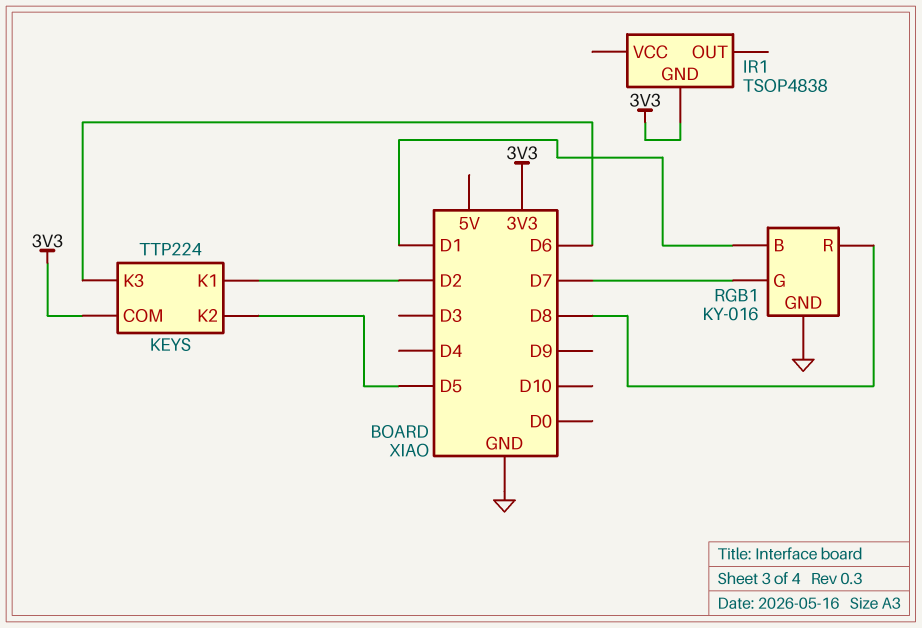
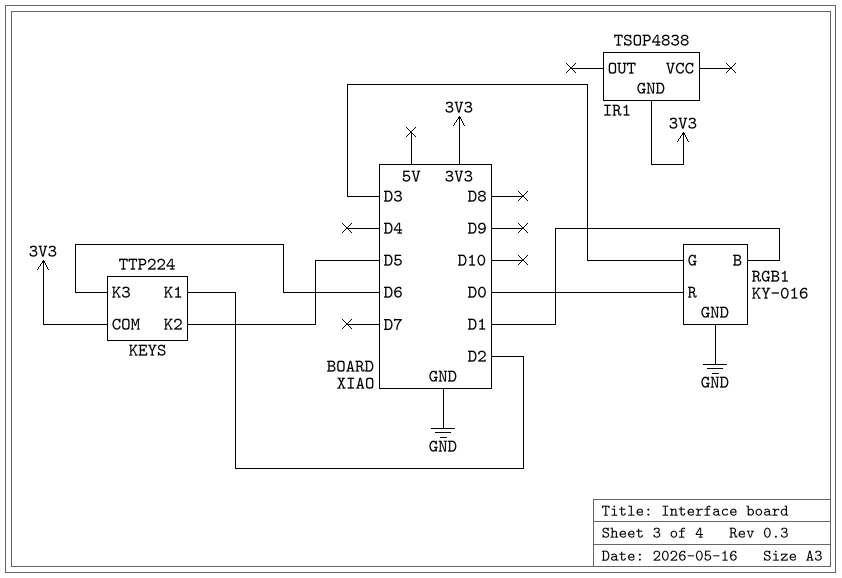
RGB1 pin G: D7 -> D3
RGB1 pin R: D8 -> D0

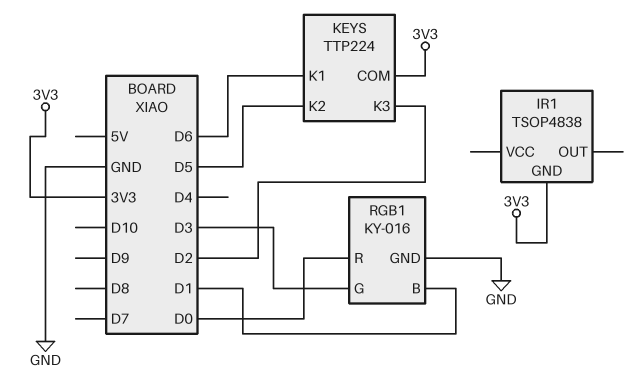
KEYS pin K1: D2 -> D6
KEYS pin K3: D6 -> D2

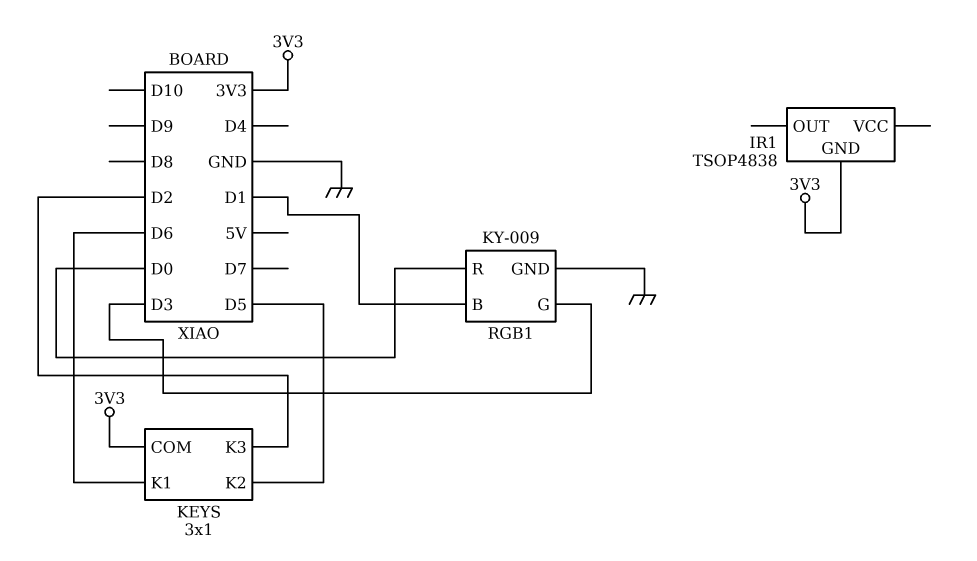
KEYS: TTP224 -> 3x1
RGB1: KY-016 -> KY-009

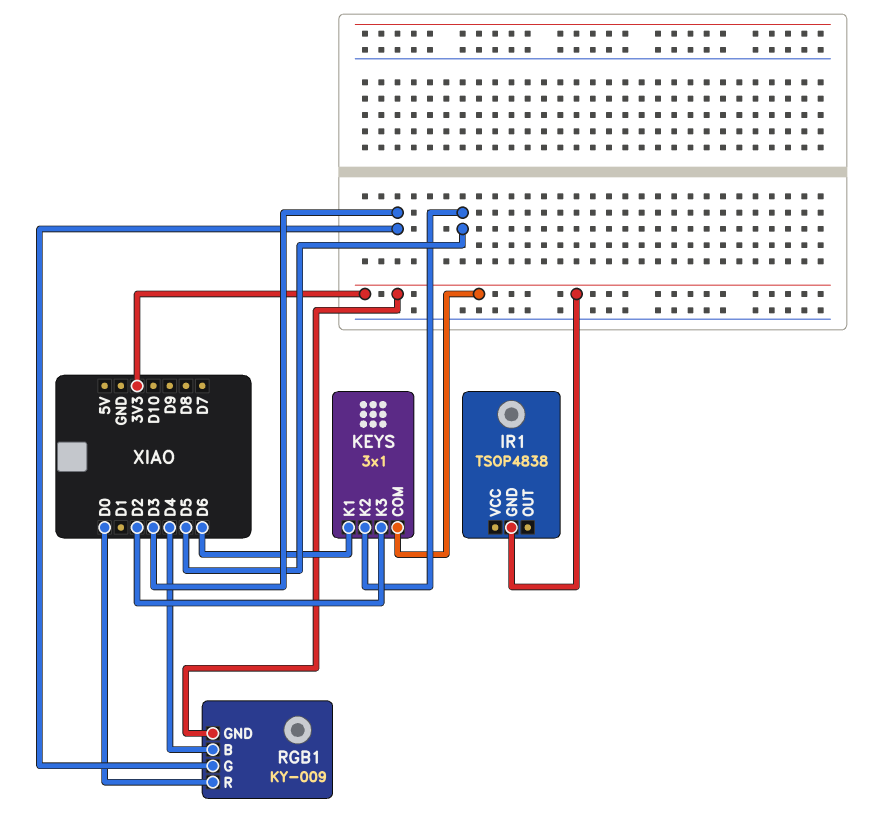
RGB1 pin B: D1 -> D4
RGB1 pin GND: GND -> 3V3

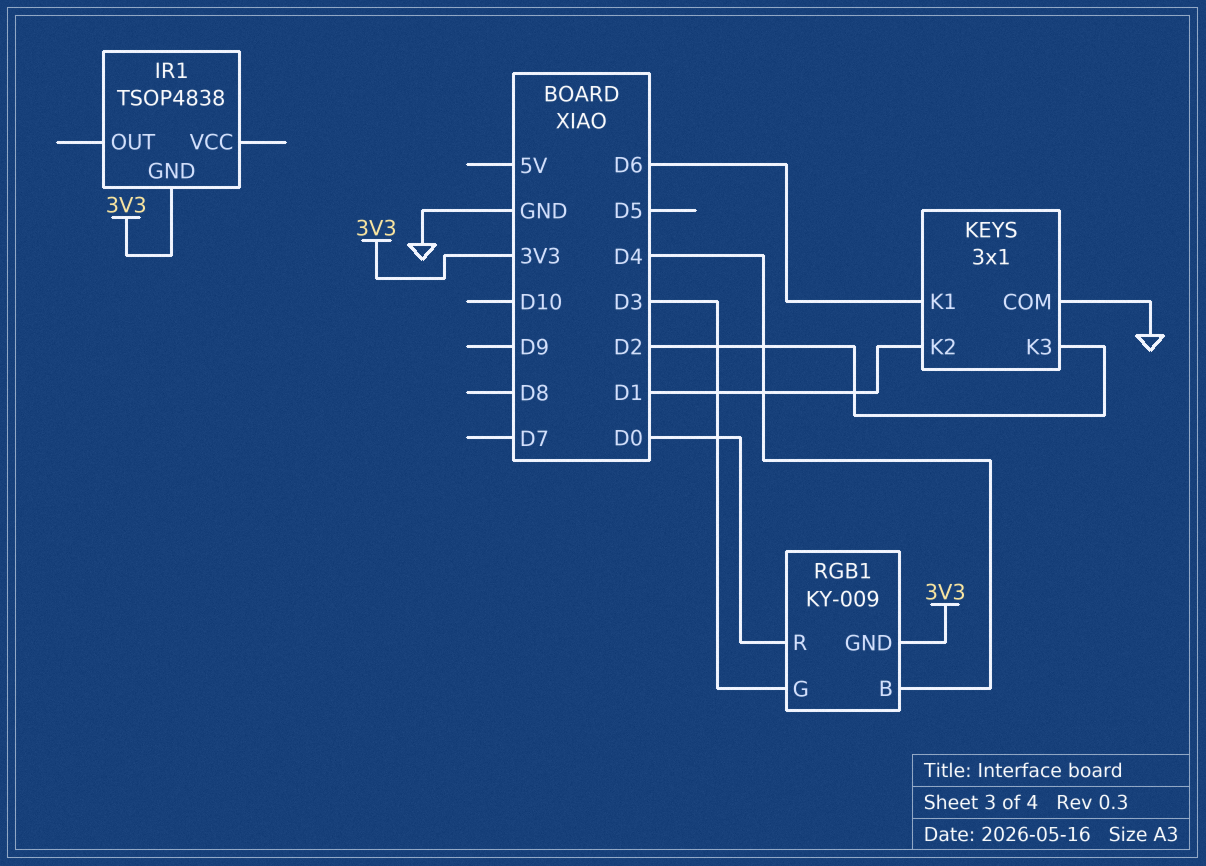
KEYS pin COM: 3V3 -> GND
KEYS pin K2: D5 -> D1

